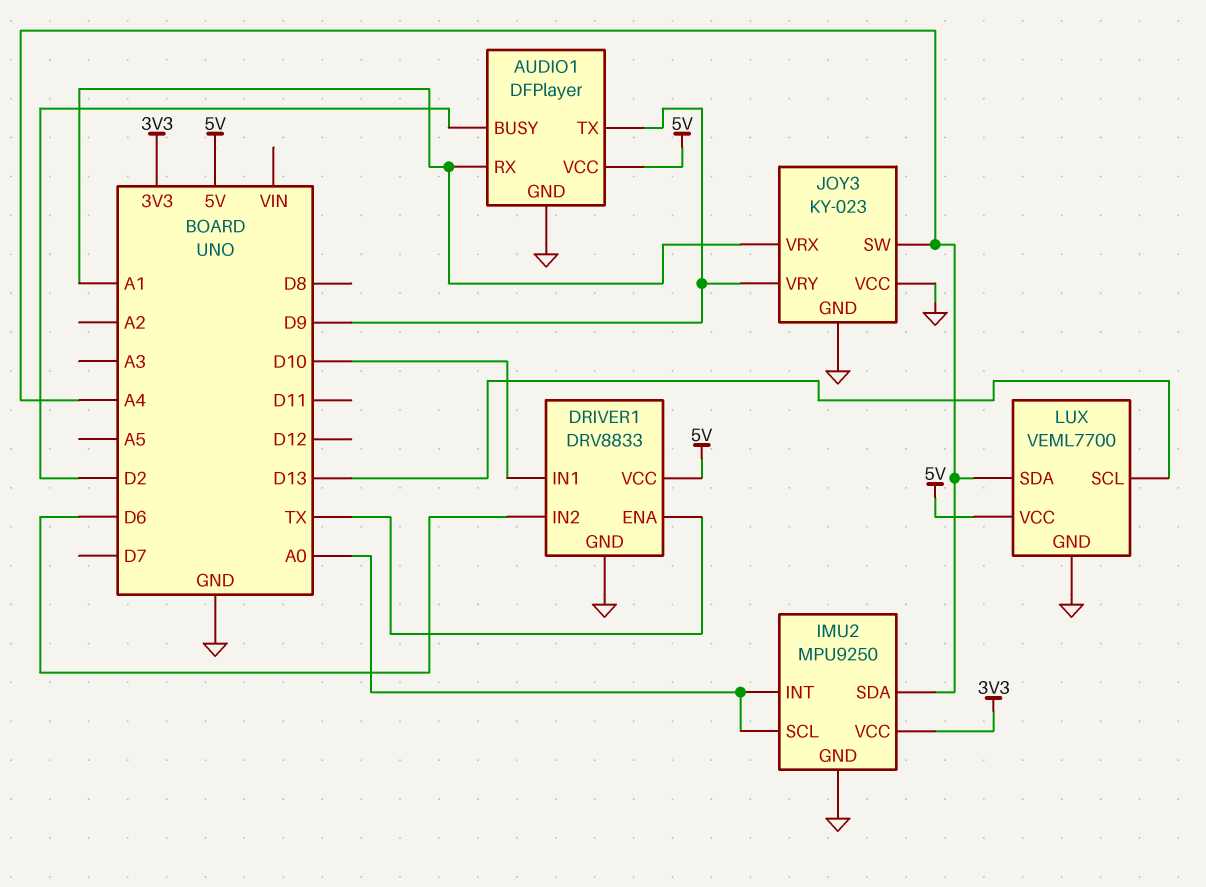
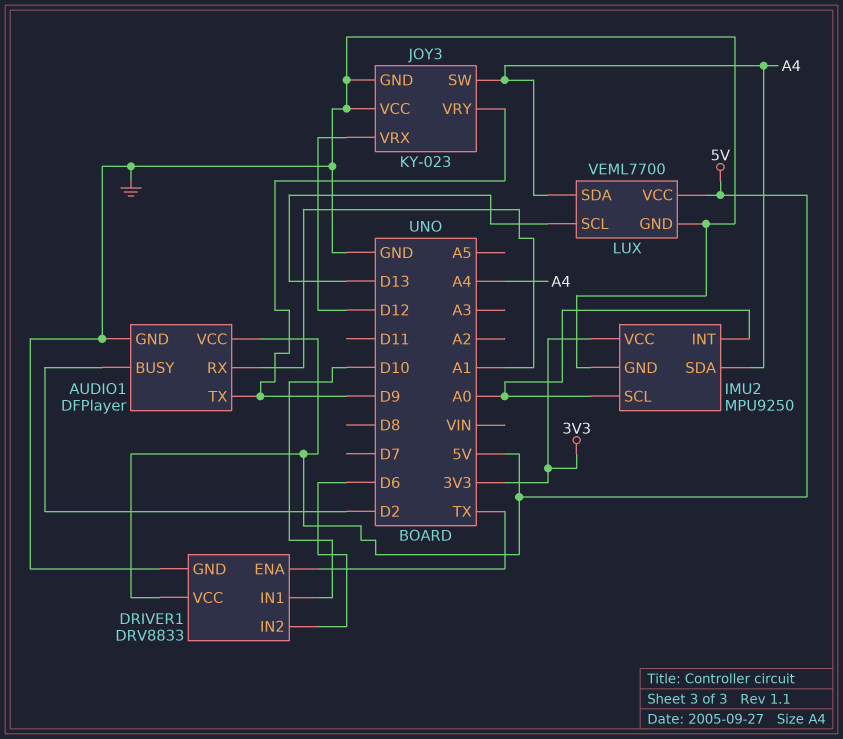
JOY3 pin VRX: A1 -> D12

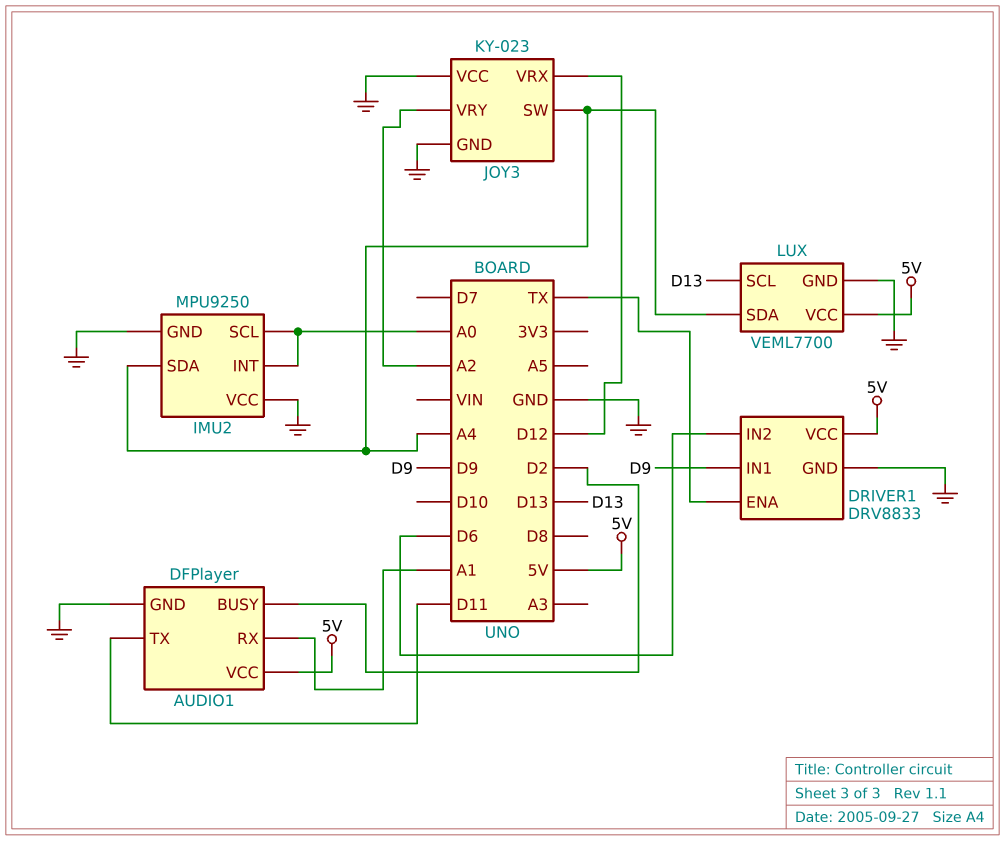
AUDIO1 pin TX: D9 -> D11
DRIVER1 pin IN1: D10 -> D9
IMU2 pin VCC: 3V3 -> GND
JOY3 pin VRY: D9 -> A2

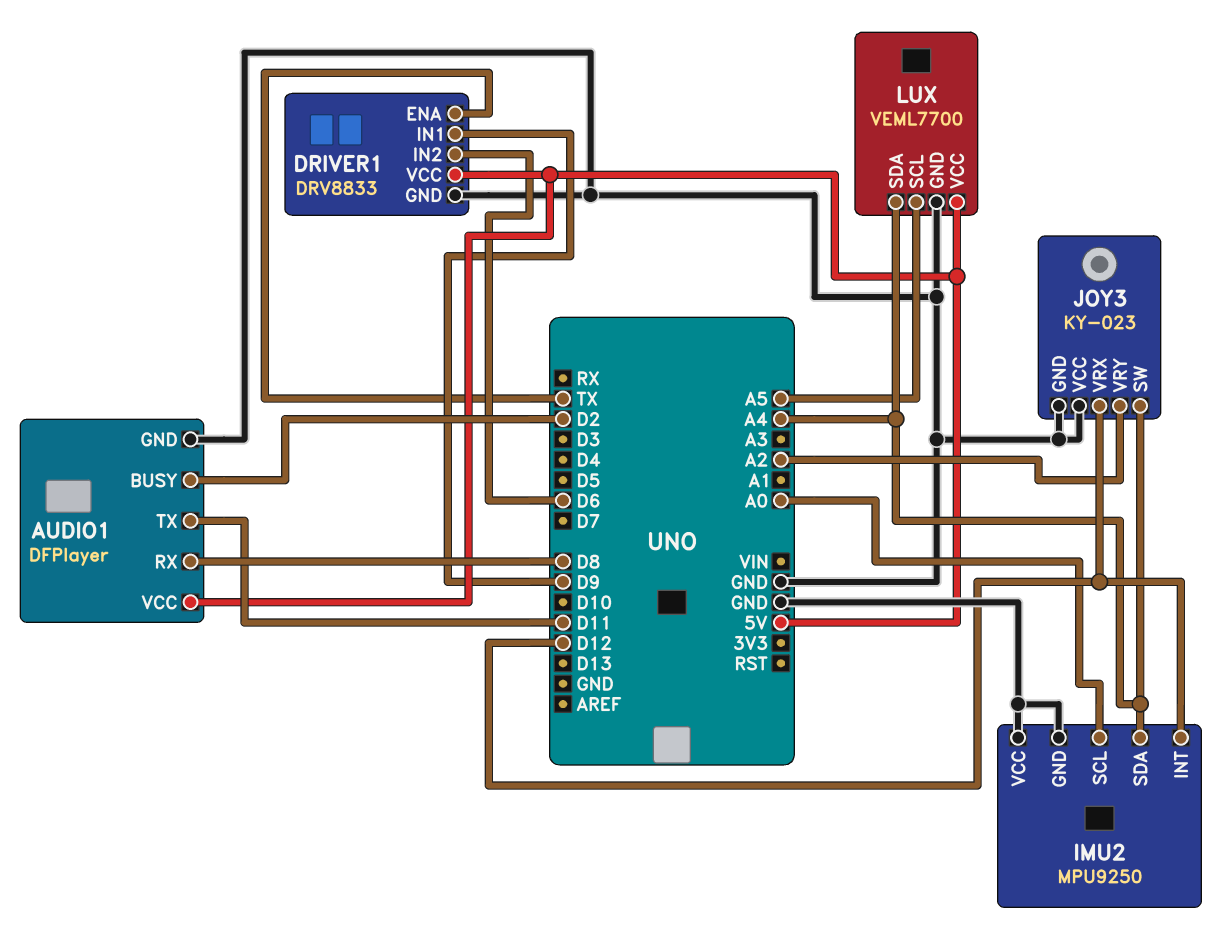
AUDIO1 pin RX: A1 -> D8
IMU2 pin INT: A0 -> D12
LUX pin SCL: D13 -> A5

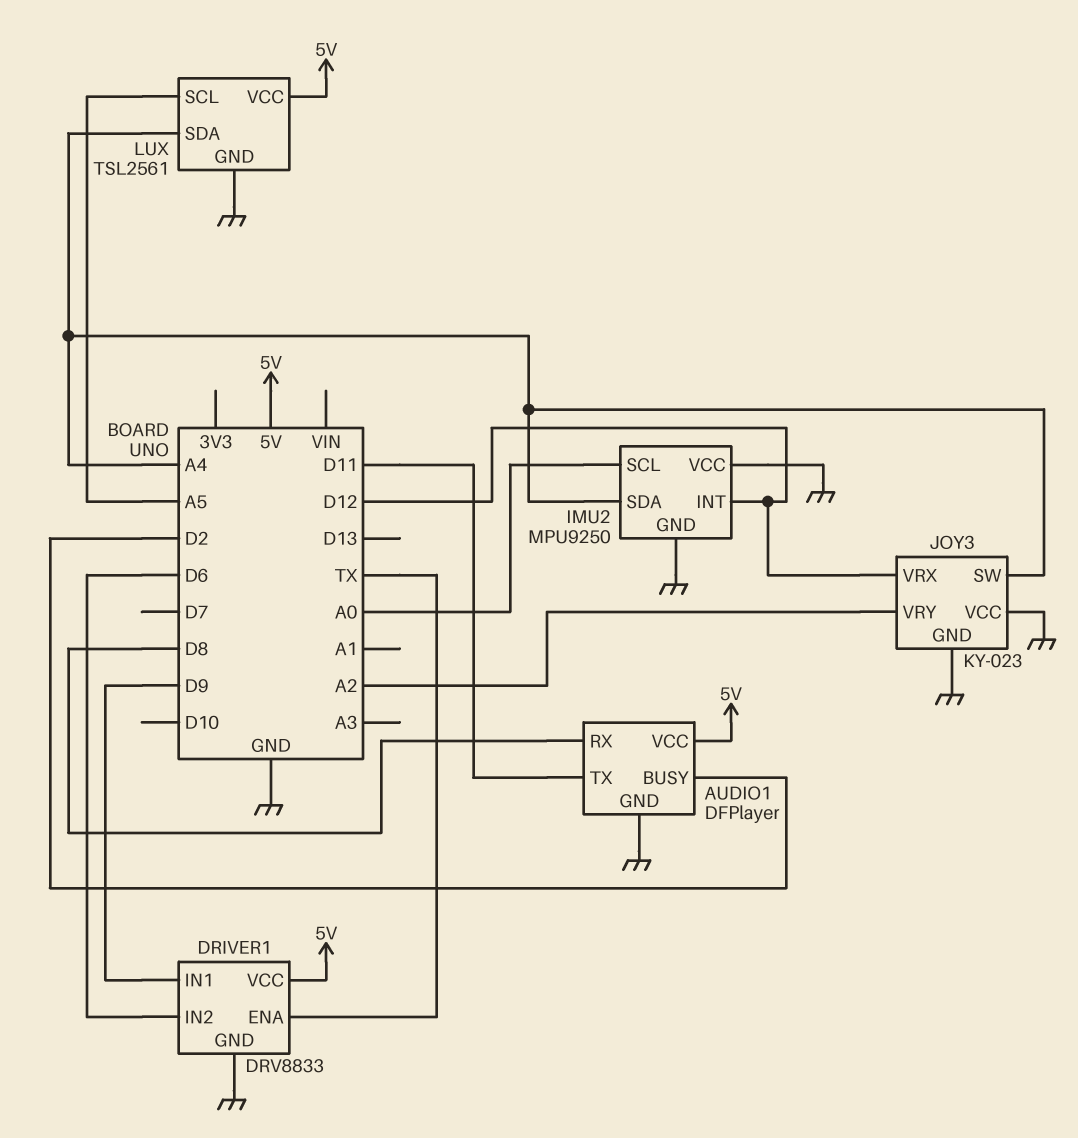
LUX: VEML7700 -> TSL2561

